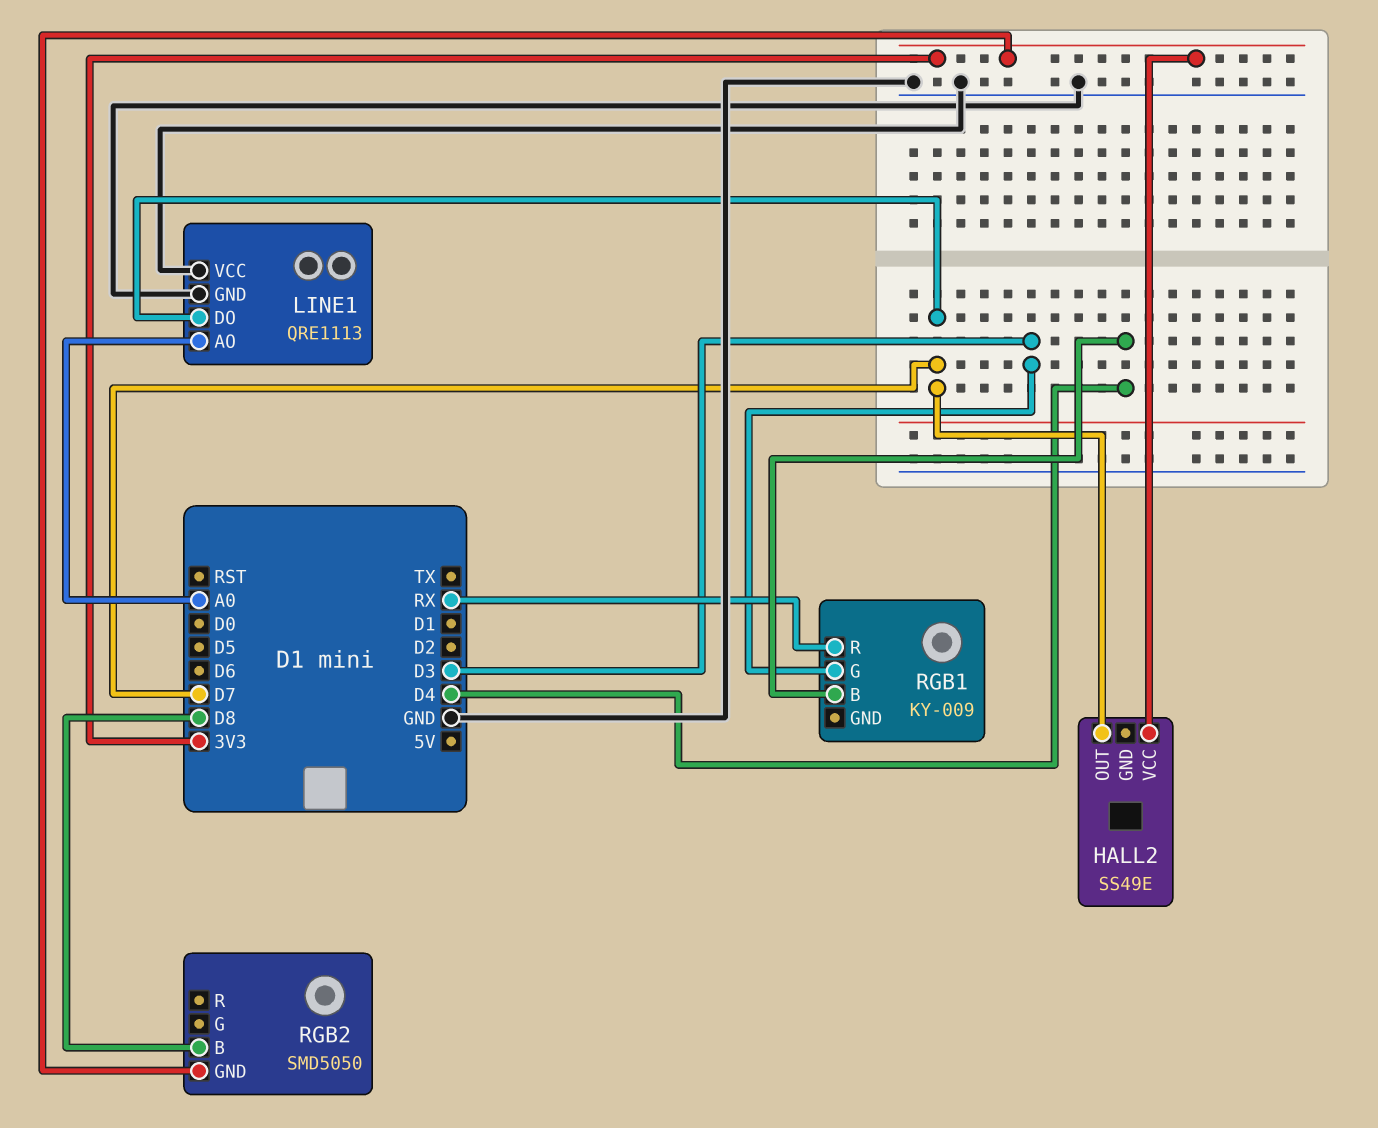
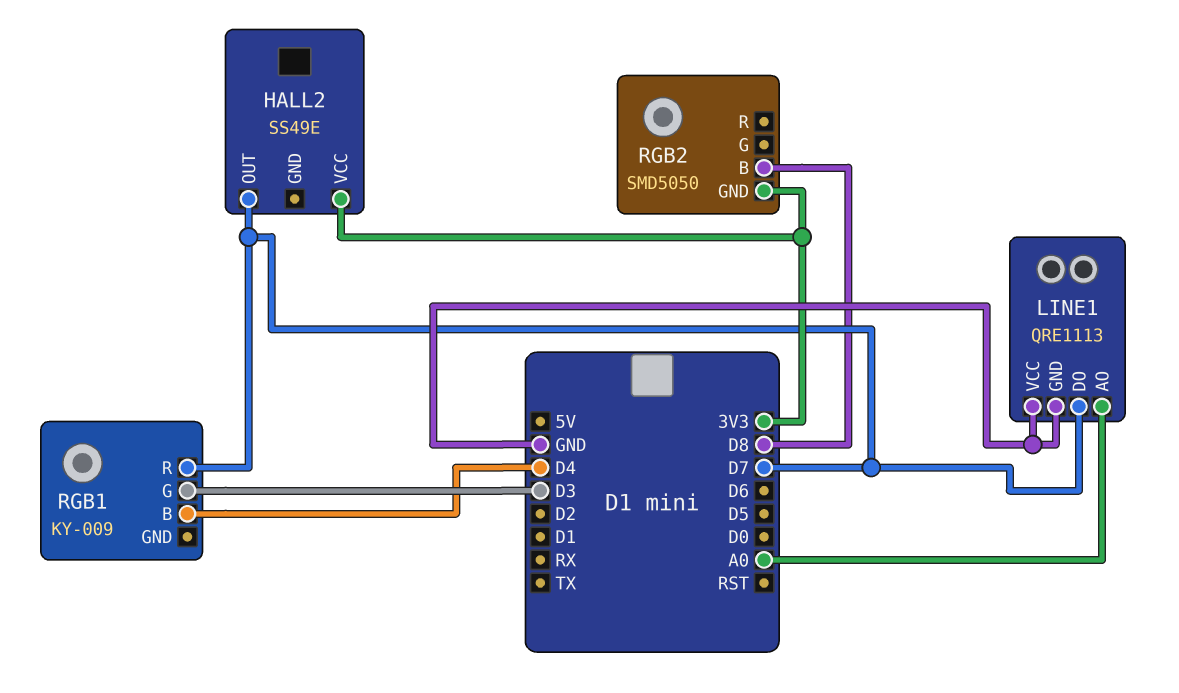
RGB1 pin R: RX -> D7

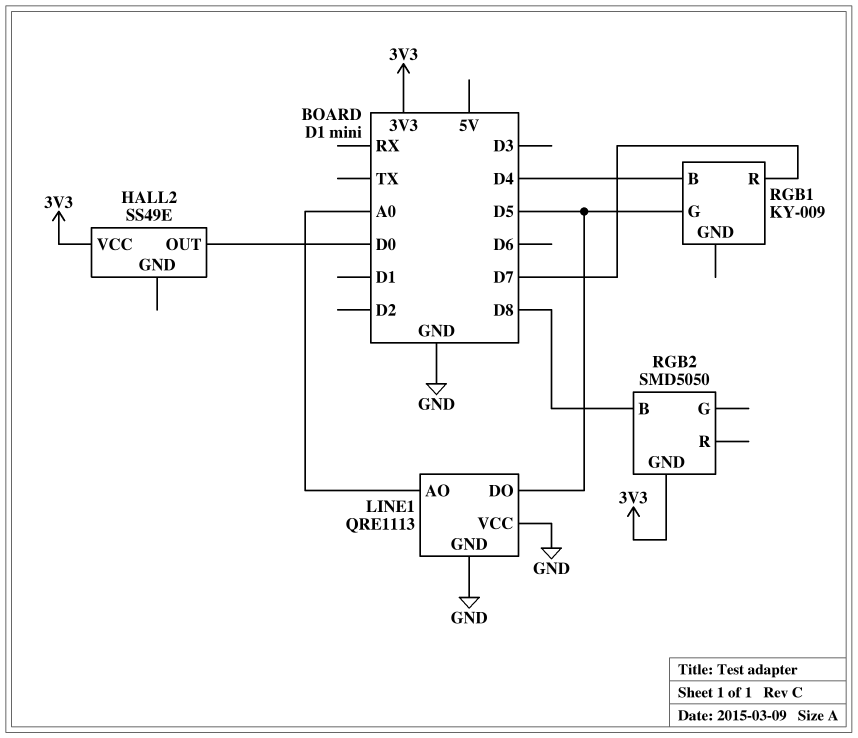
HALL2 pin OUT: D7 -> D0
LINE1 pin DO: D7 -> D5
RGB1 pin G: D3 -> D5

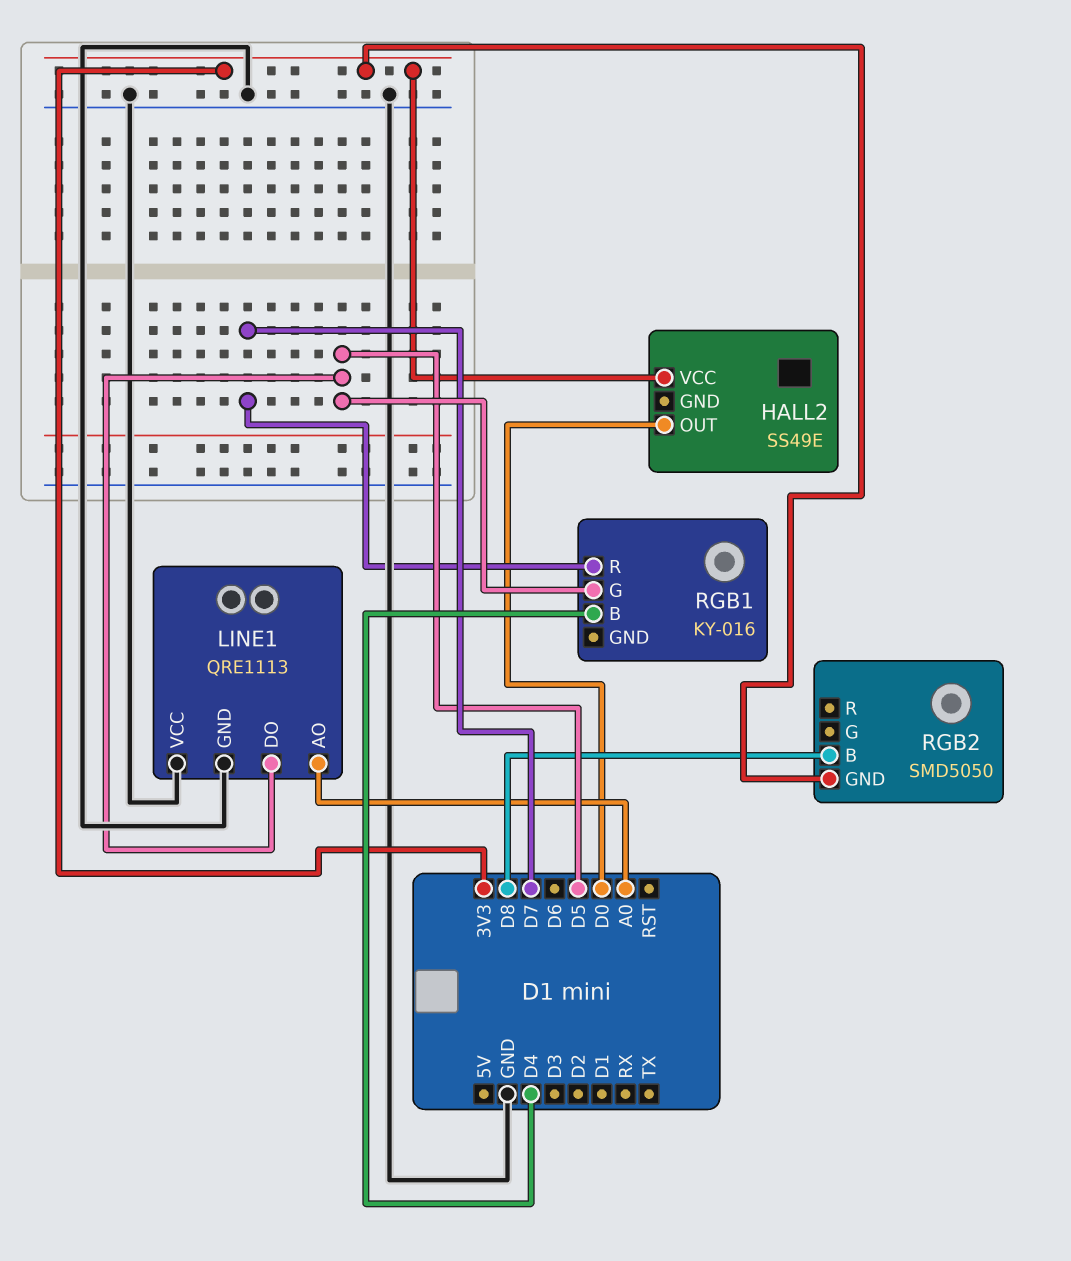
RGB1: KY-009 -> KY-016

